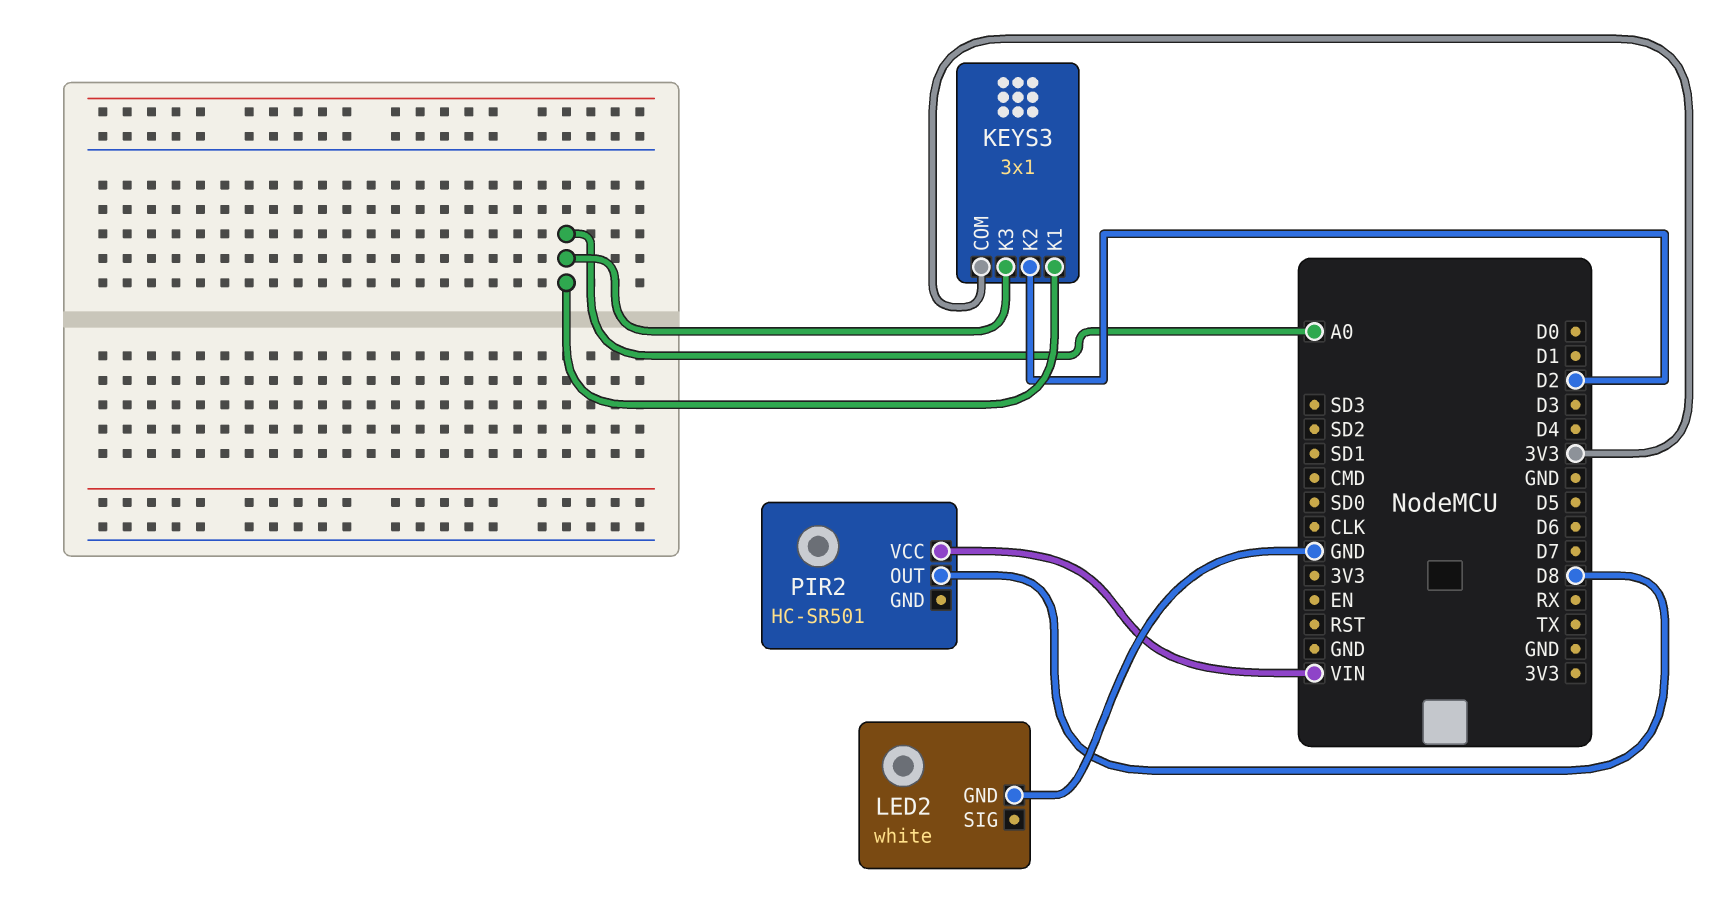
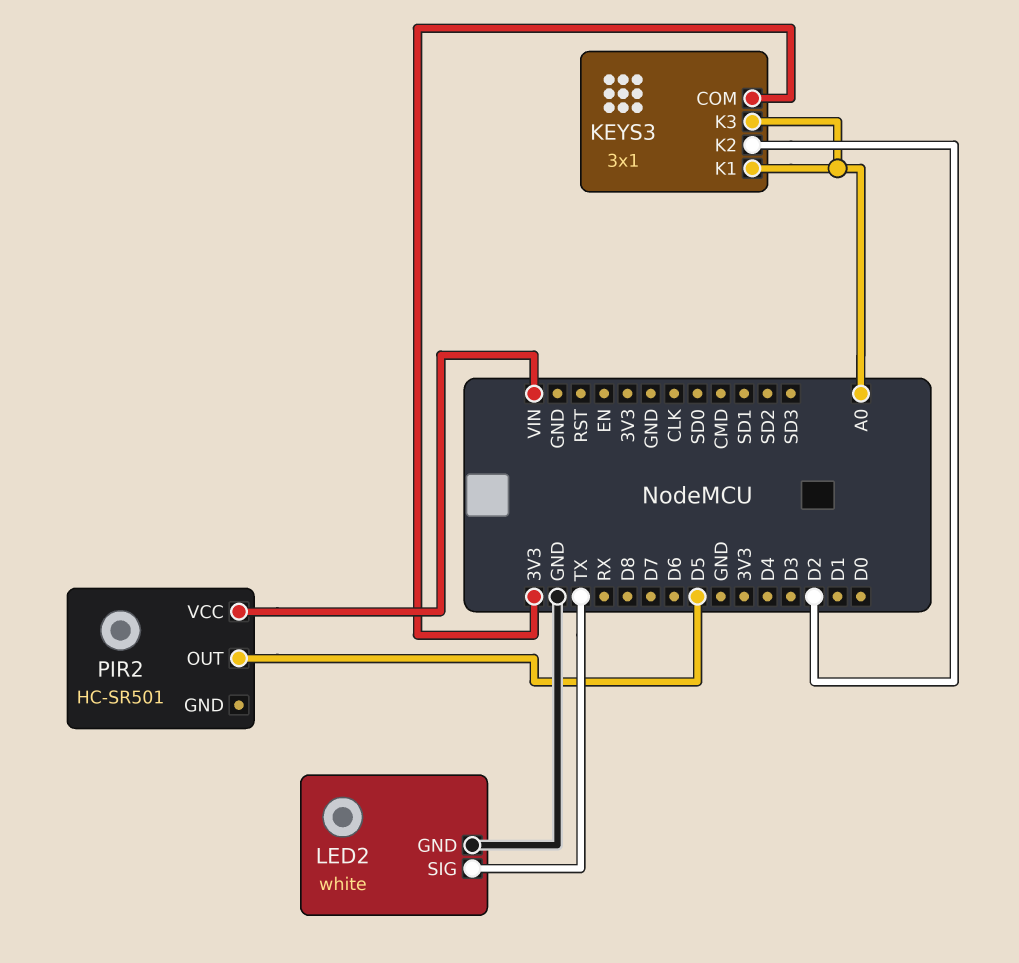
LED2 pin SIG: none -> TX
PIR2 pin OUT: D8 -> D5

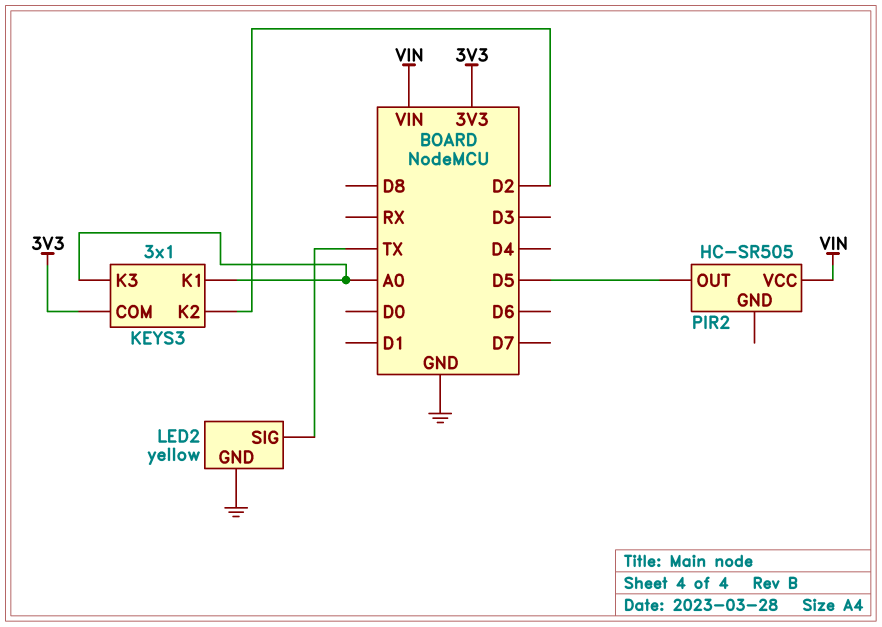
LED2: white -> yellow
PIR2: HC-SR501 -> HC-SR505

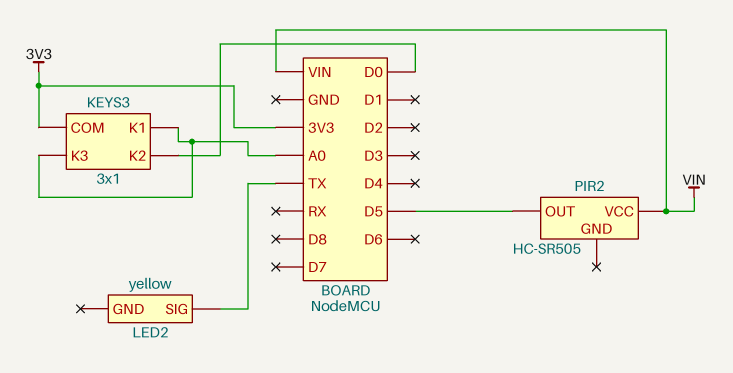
KEYS3 pin K2: D2 -> D0
LED2 pin GND: GND -> none

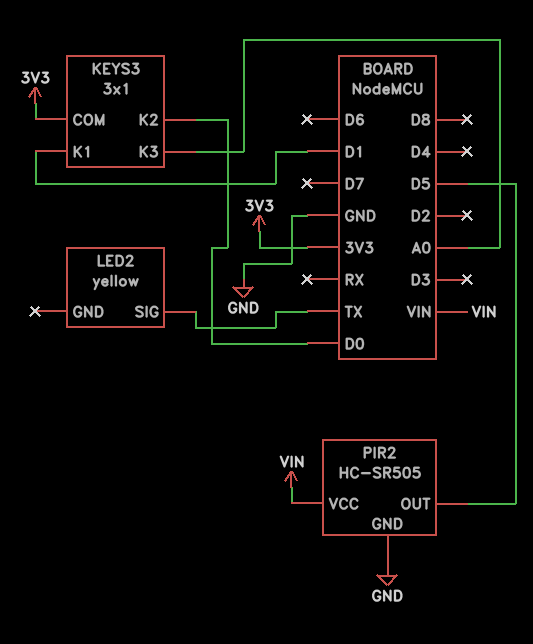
KEYS3 pin K1: A0 -> D1
PIR2 pin GND: none -> GND

